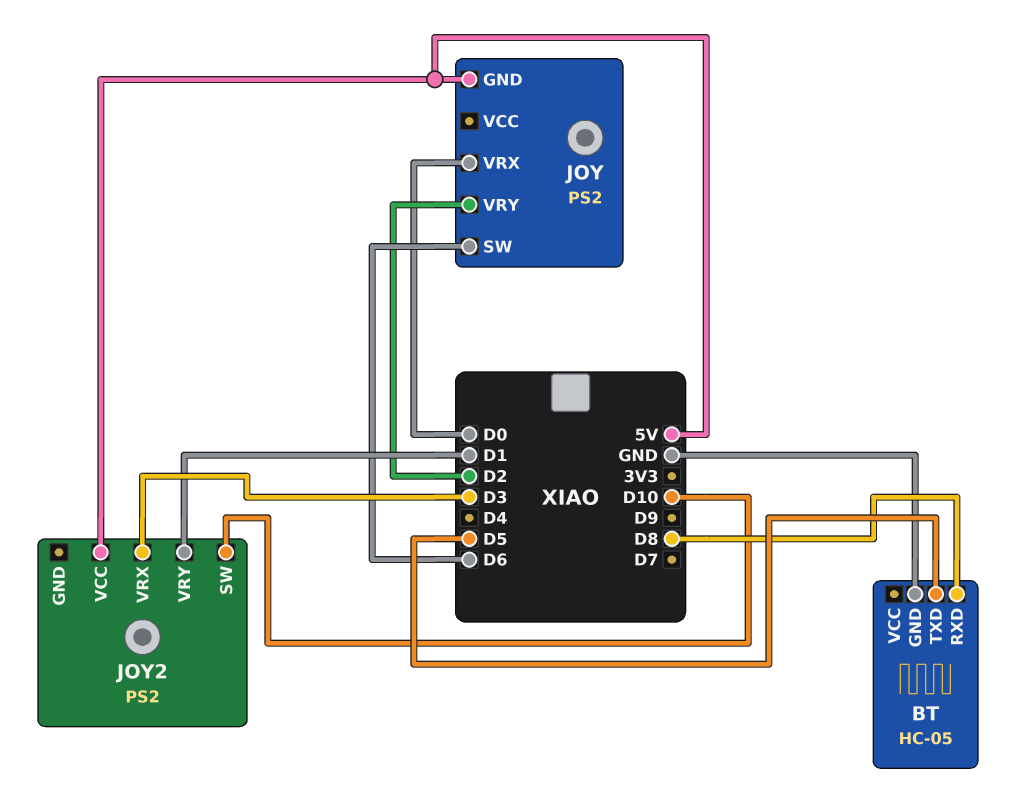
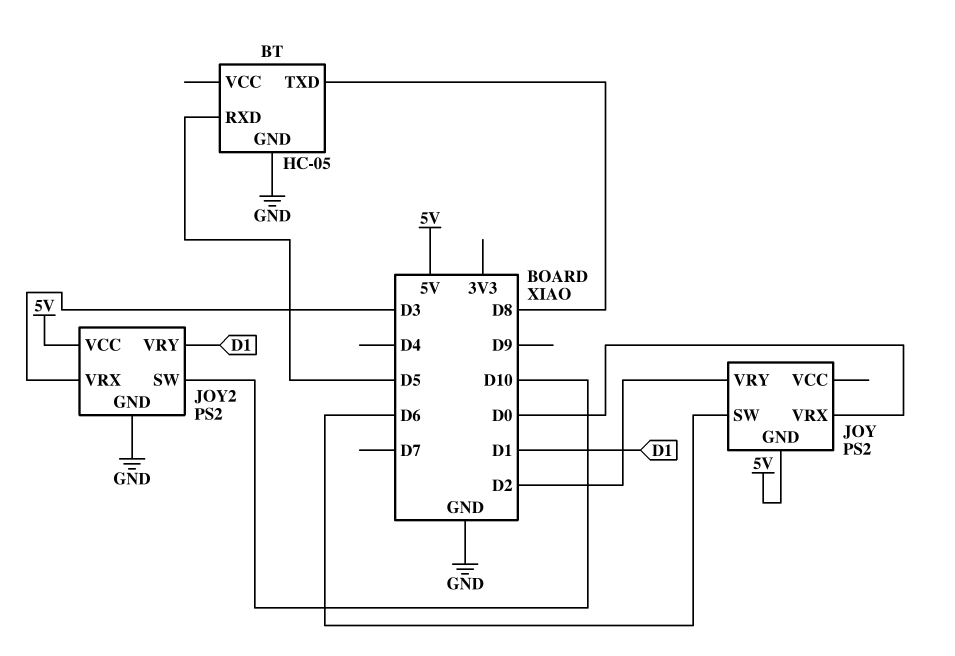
BT pin RXD: D8 -> D5
BT pin TXD: D5 -> D8
JOY2 pin GND: none -> GND

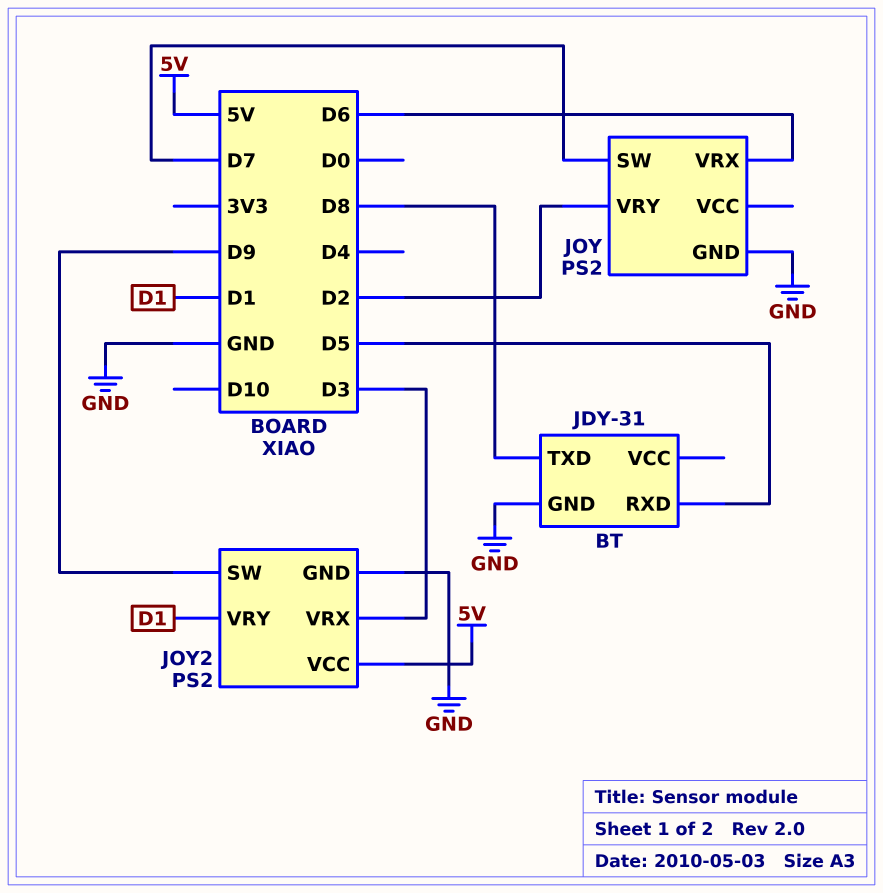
BT: HC-05 -> JDY-31
JOY pin GND: 5V -> GND
JOY pin SW: D6 -> D7
JOY pin VRX: D0 -> D6
JOY2 pin SW: D10 -> D9

